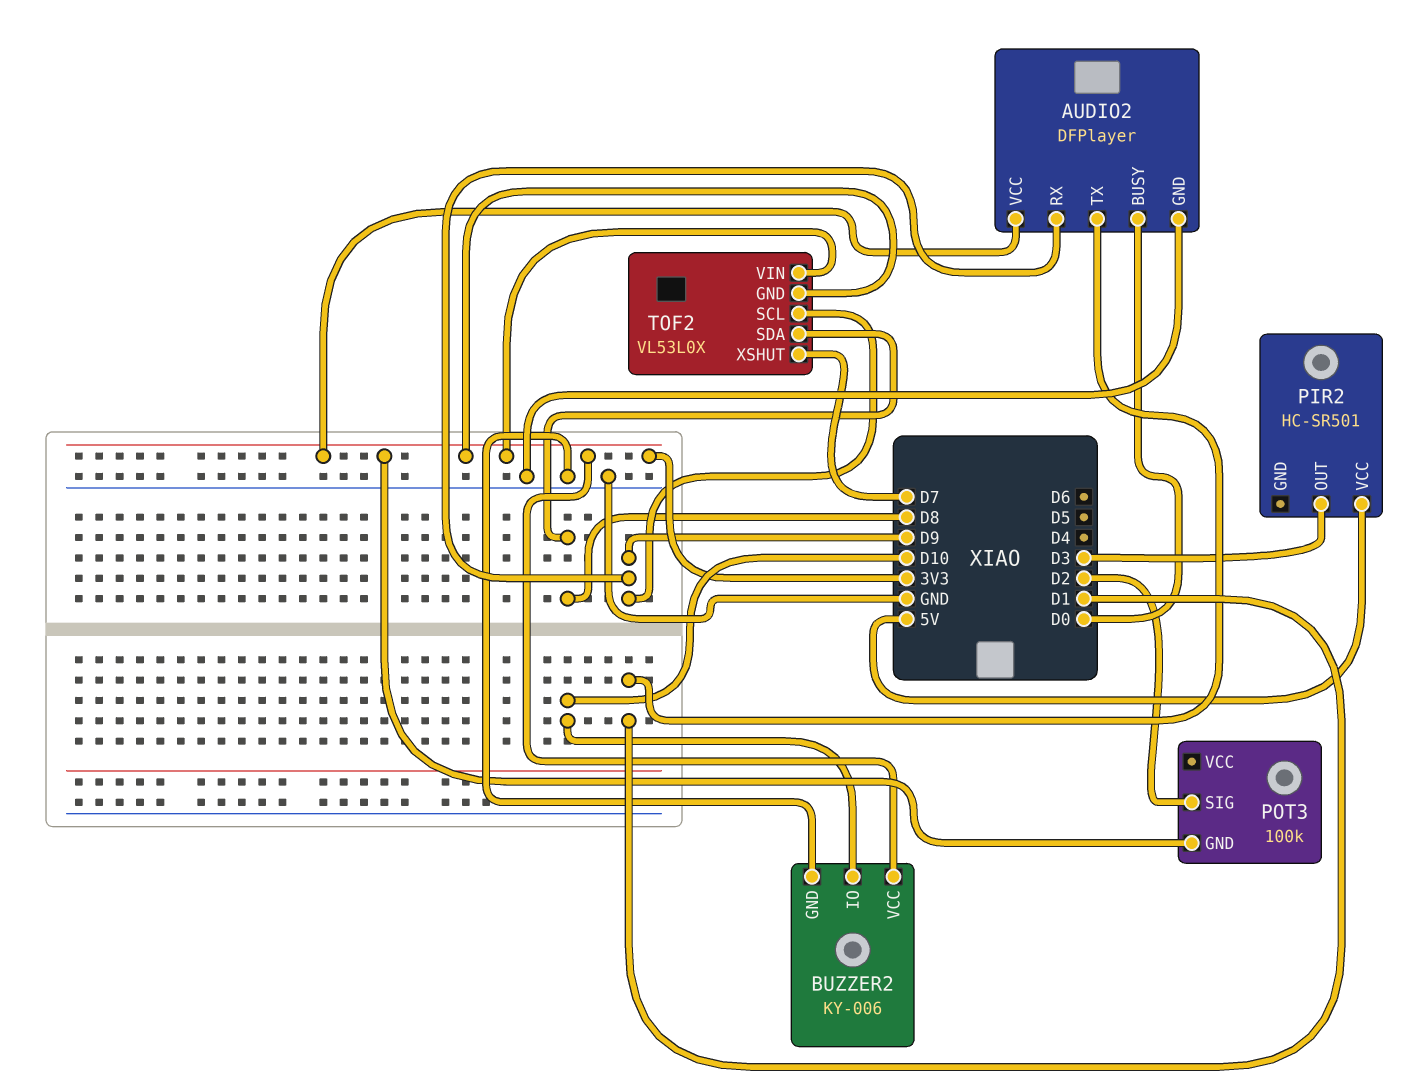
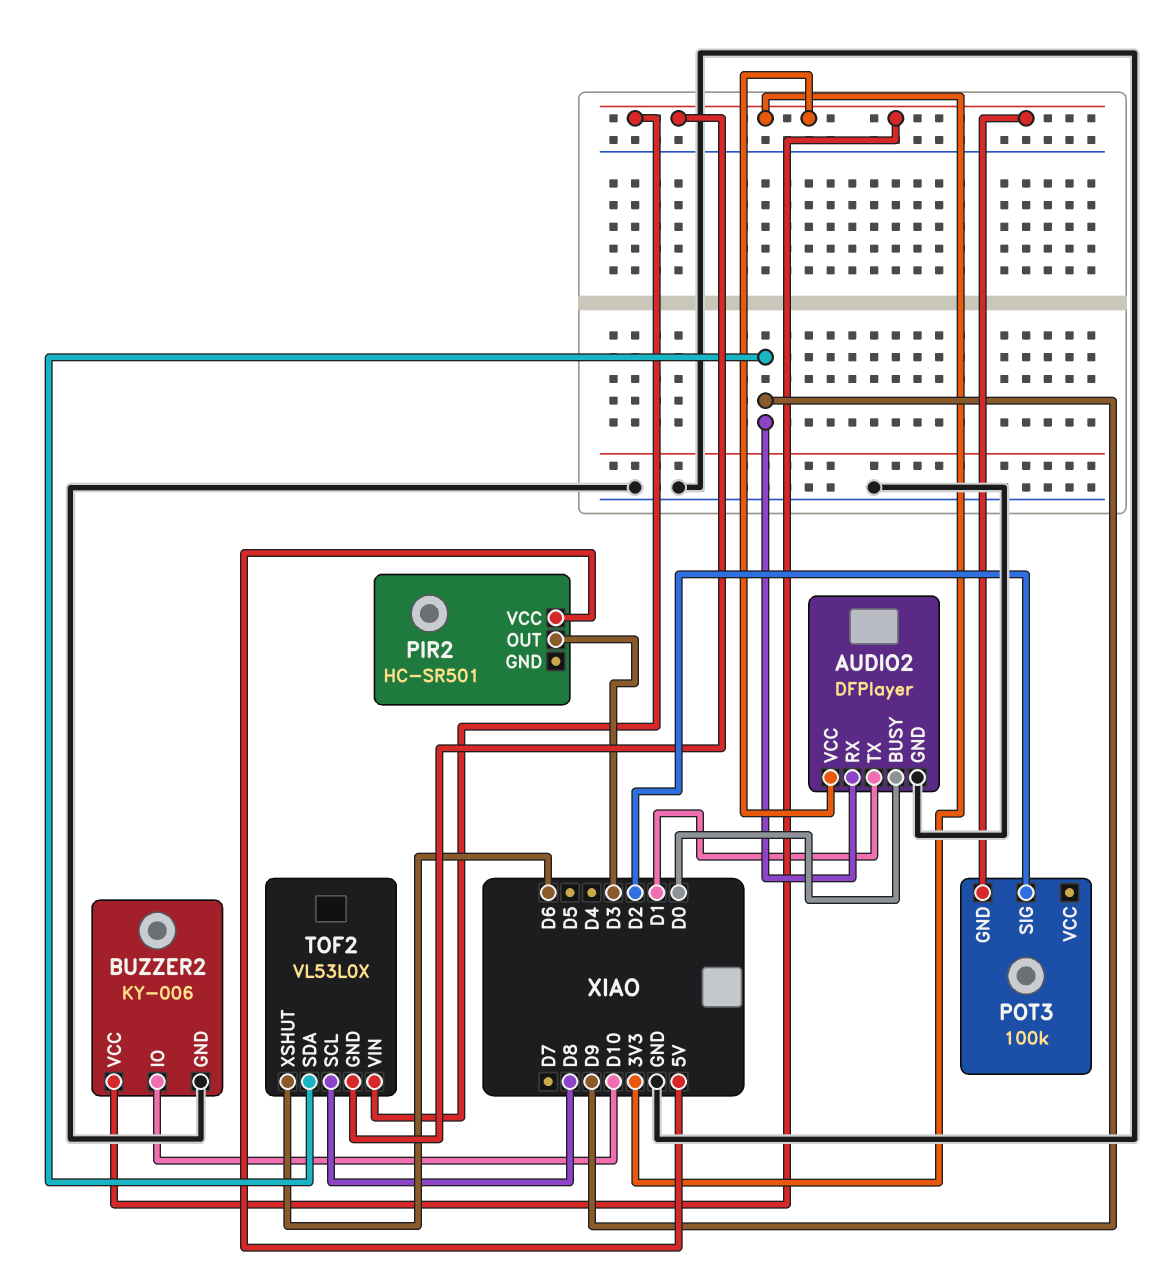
TOF2 pin SCL: D9 -> D8
TOF2 pin SDA: D8 -> D9
TOF2 pin XSHUT: D7 -> D6

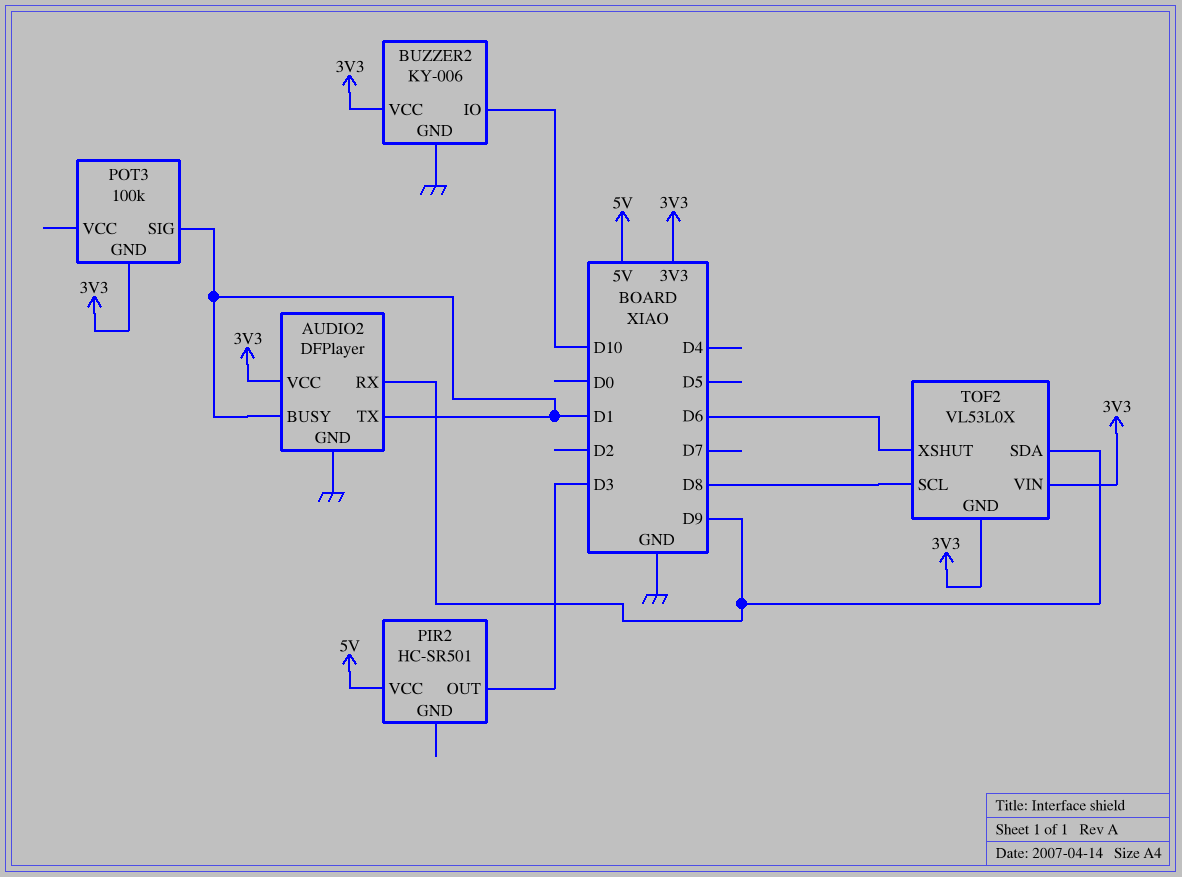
AUDIO2 pin BUSY: D0 -> D1
POT3 pin SIG: D2 -> D1

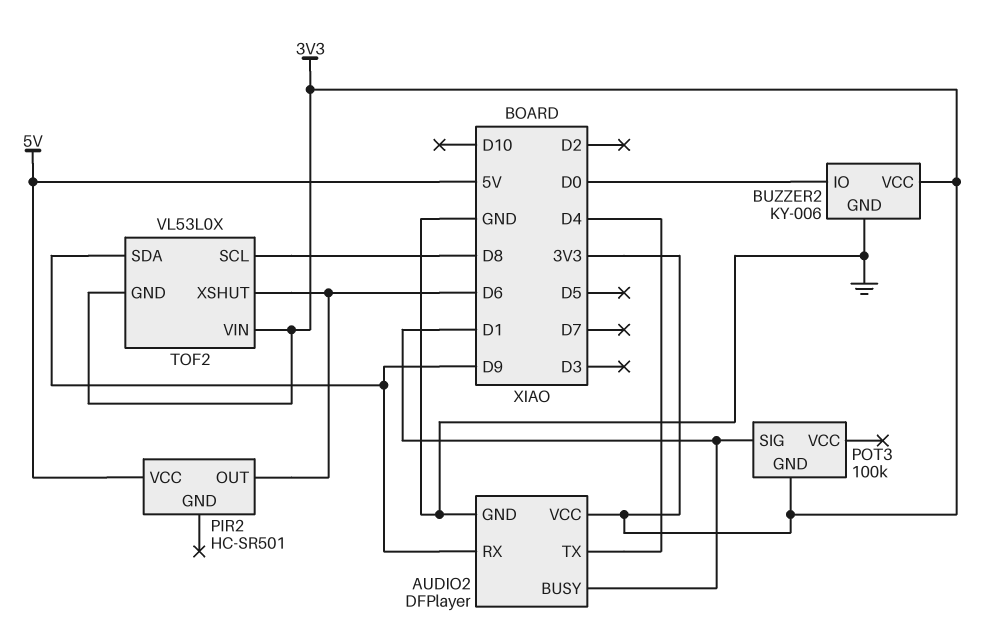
AUDIO2 pin TX: D1 -> D4
BUZZER2 pin IO: D10 -> D0
PIR2 pin OUT: D3 -> D6

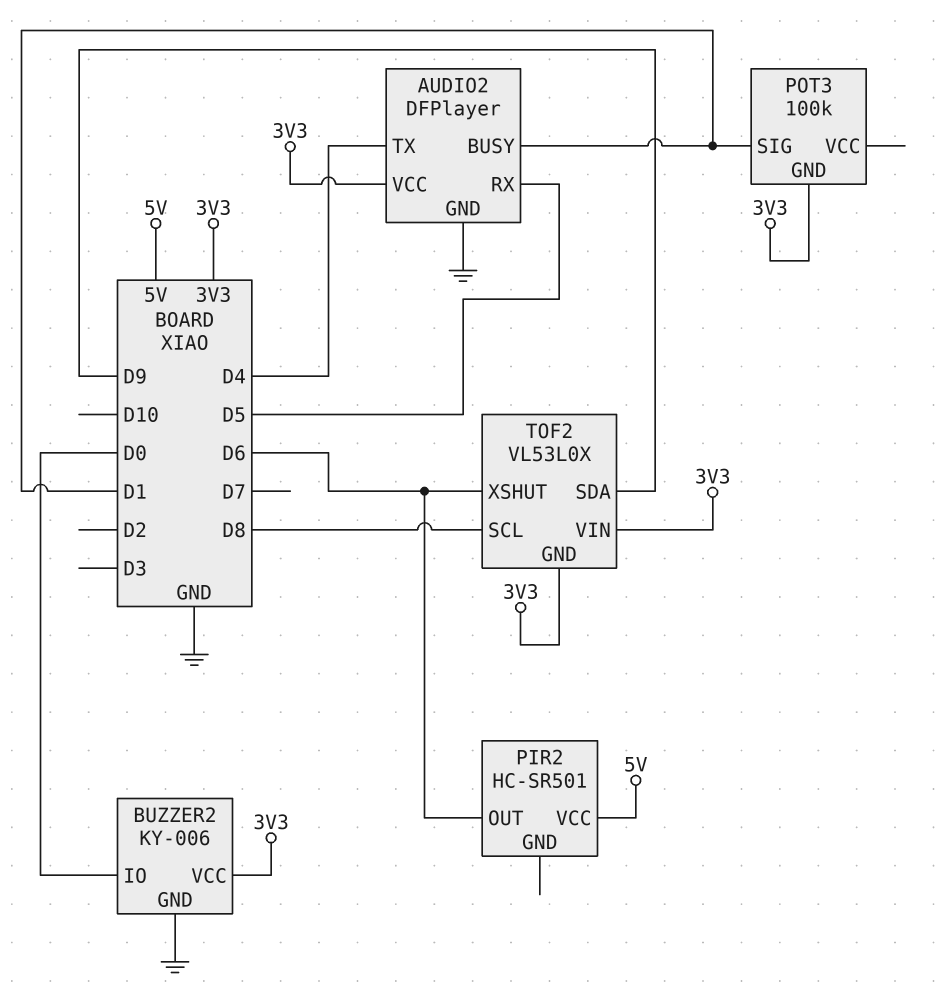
AUDIO2 pin RX: D9 -> D5

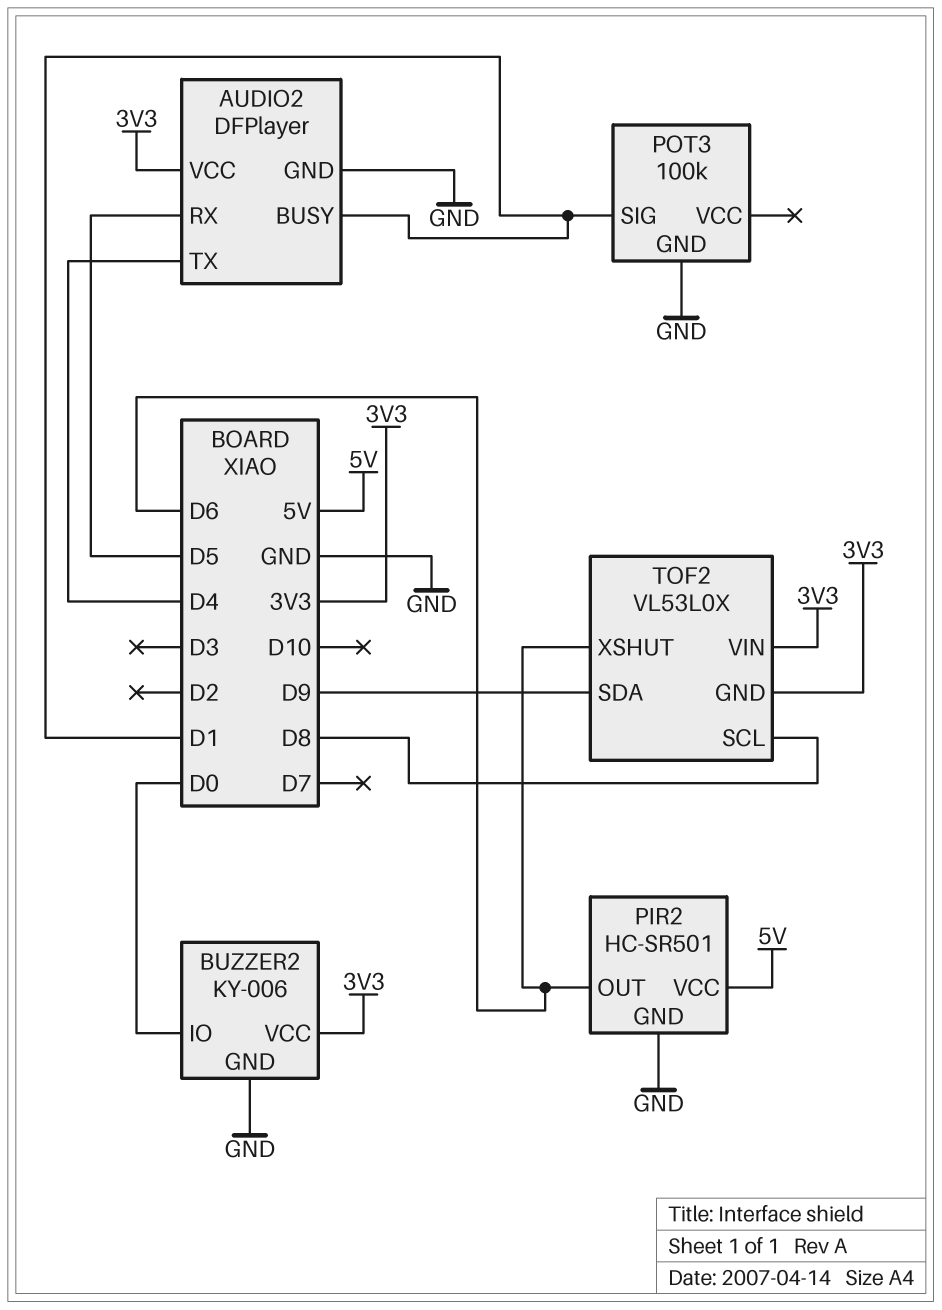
PIR2 pin GND: none -> GND
POT3 pin GND: 3V3 -> GND

